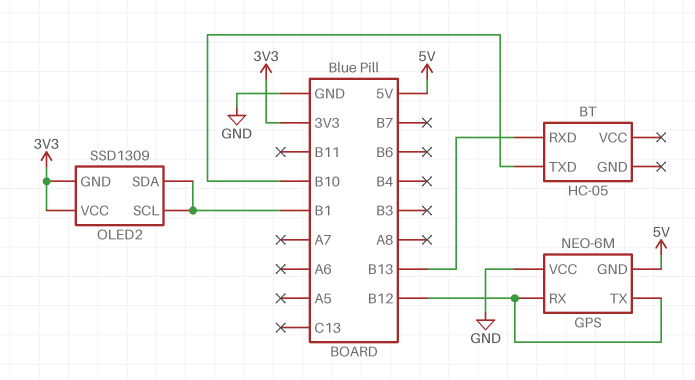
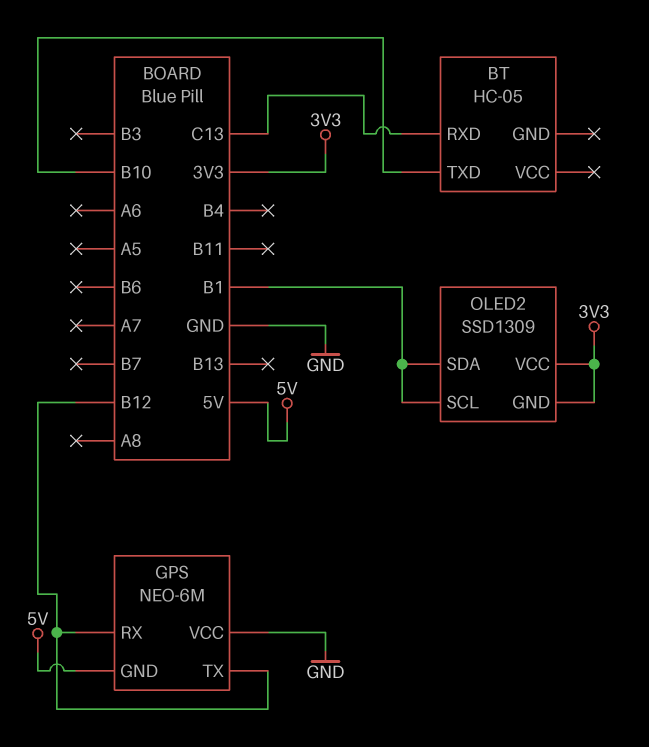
BT pin RXD: B13 -> C13

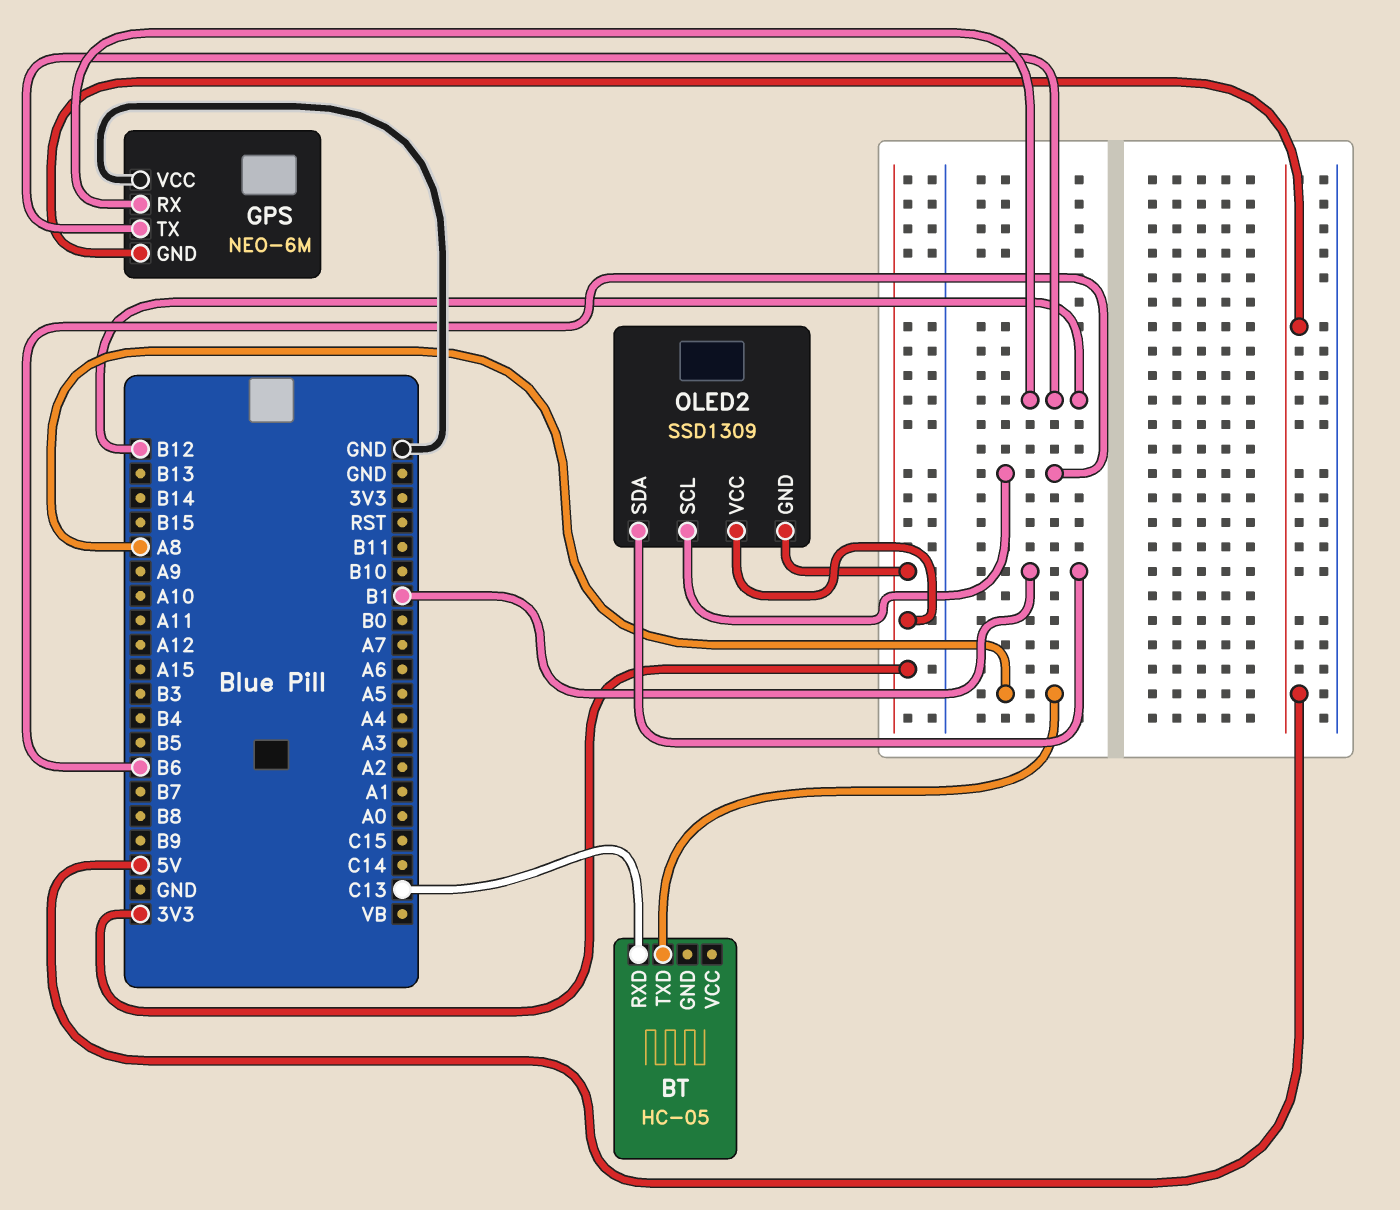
BT pin TXD: B10 -> A8
OLED2 pin SCL: B1 -> B6

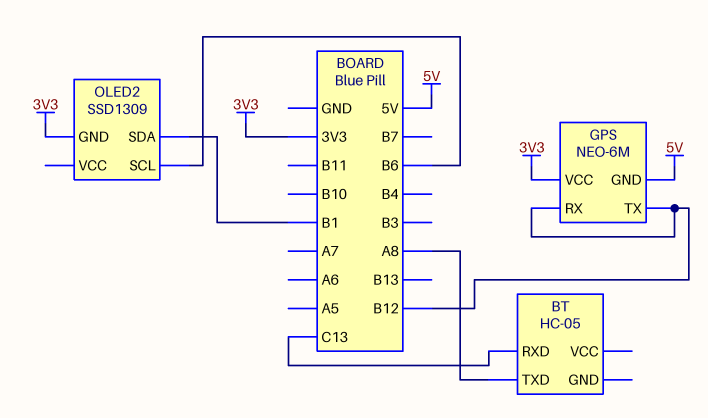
GPS pin VCC: GND -> 3V3
OLED2 pin VCC: 3V3 -> none

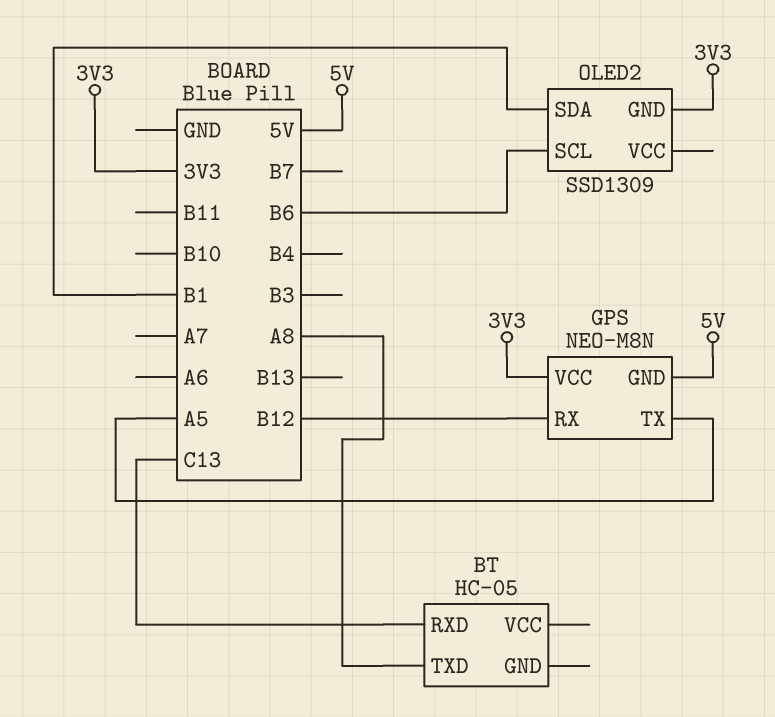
GPS: NEO-6M -> NEO-M8N
GPS pin TX: B12 -> A5

